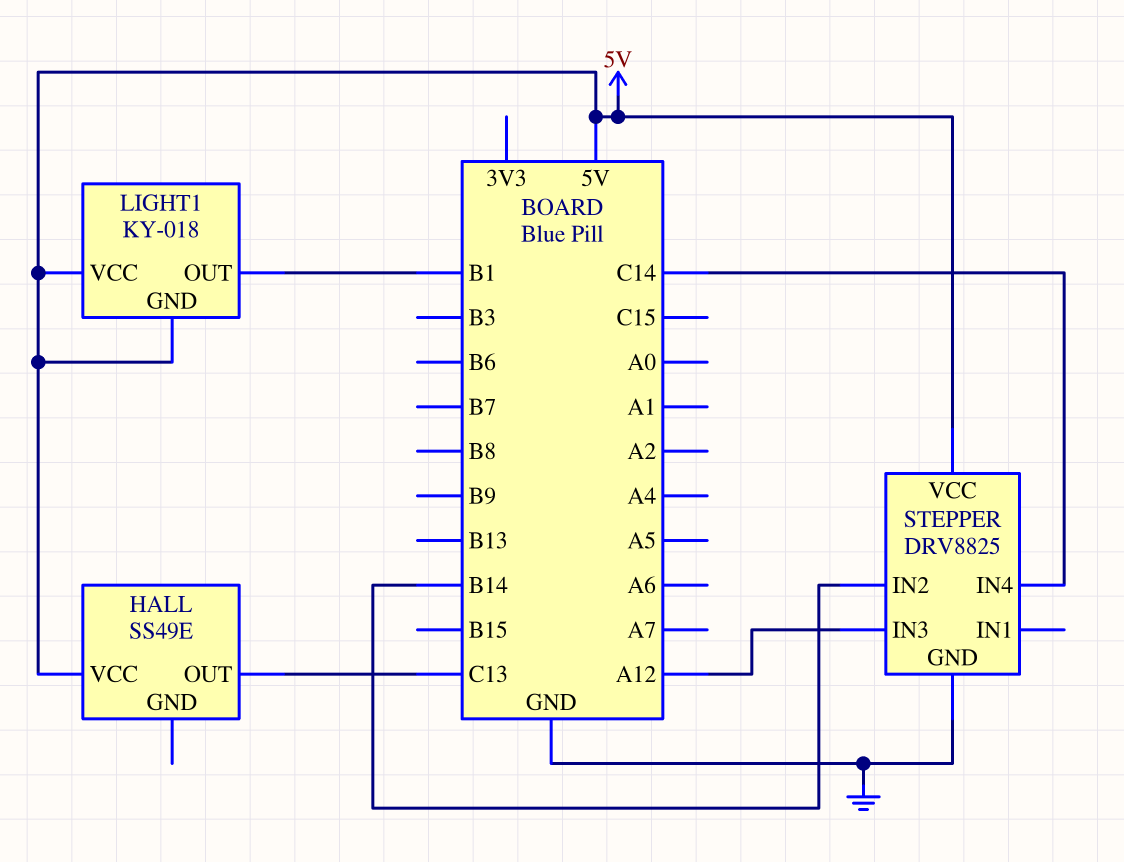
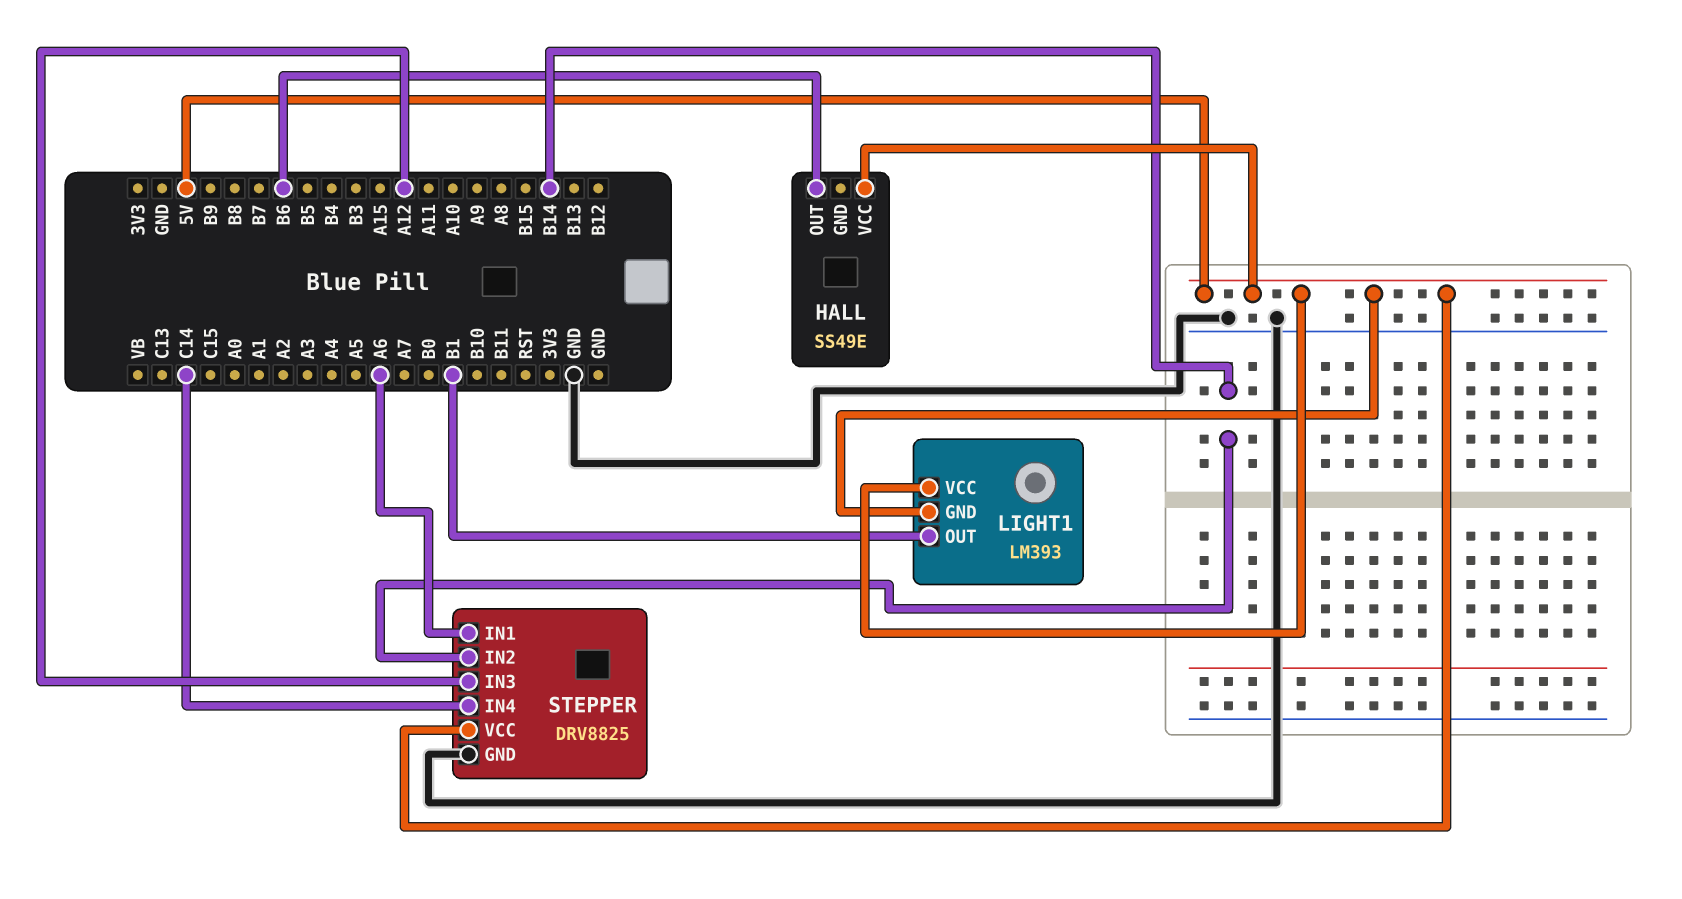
HALL pin OUT: C13 -> B6
LIGHT1: KY-018 -> LM393
STEPPER pin IN1: none -> A6

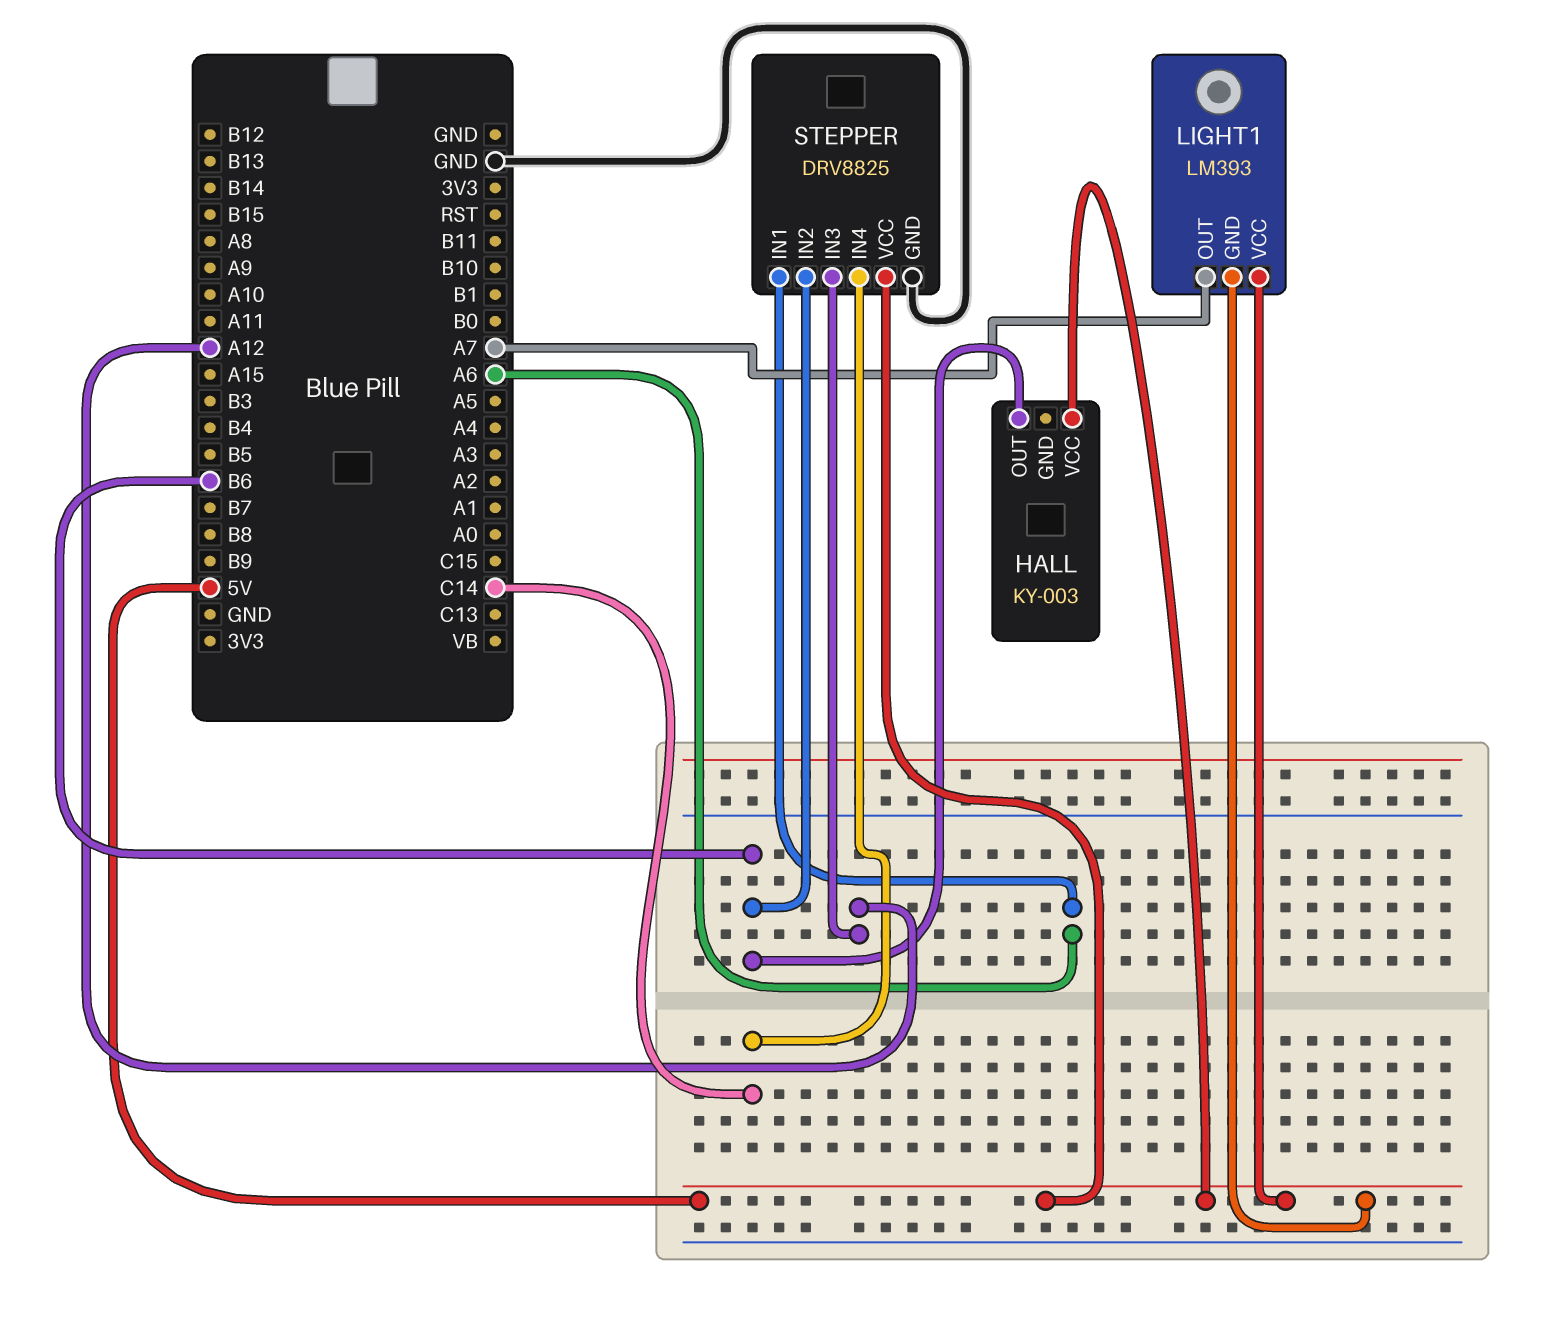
HALL: SS49E -> KY-003
LIGHT1 pin OUT: B1 -> A7
STEPPER pin IN2: B14 -> B6

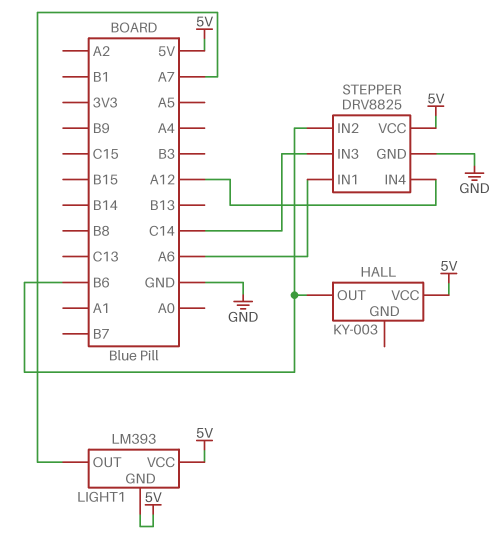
STEPPER pin IN3: A12 -> C14
STEPPER pin IN4: C14 -> A12

